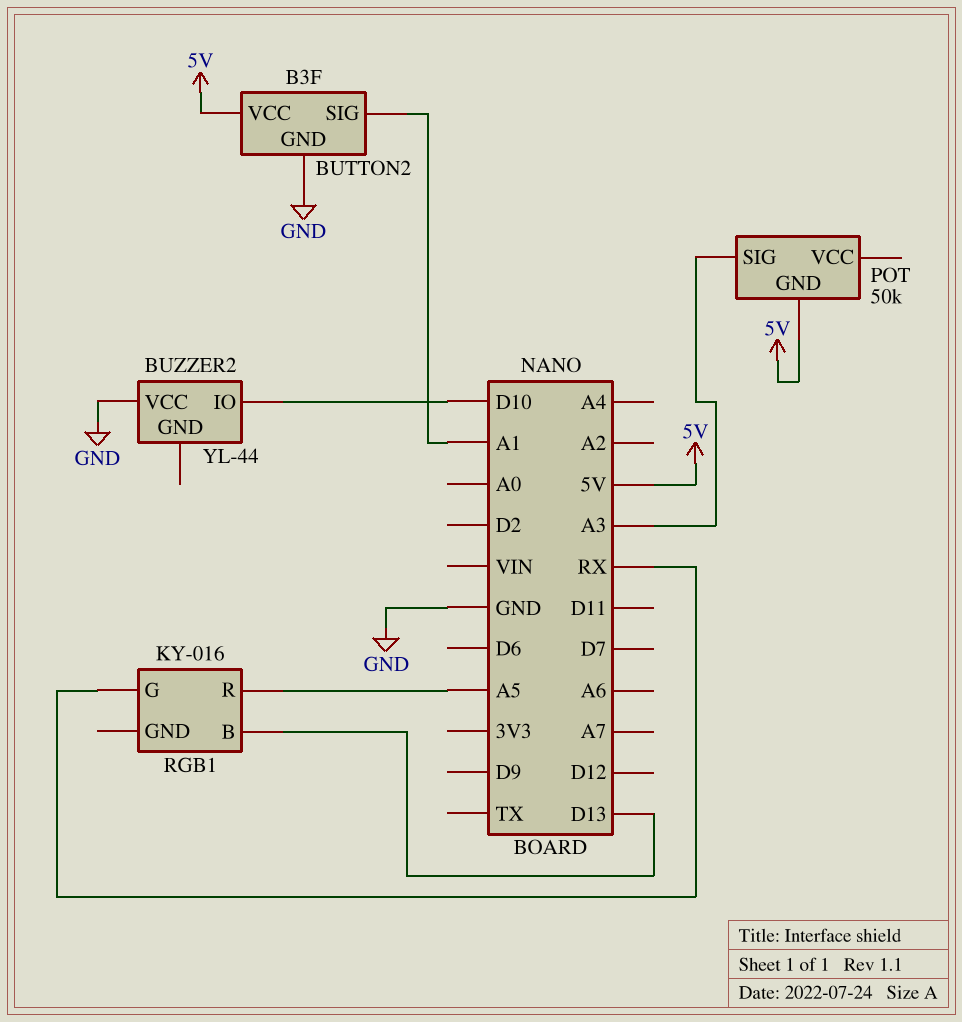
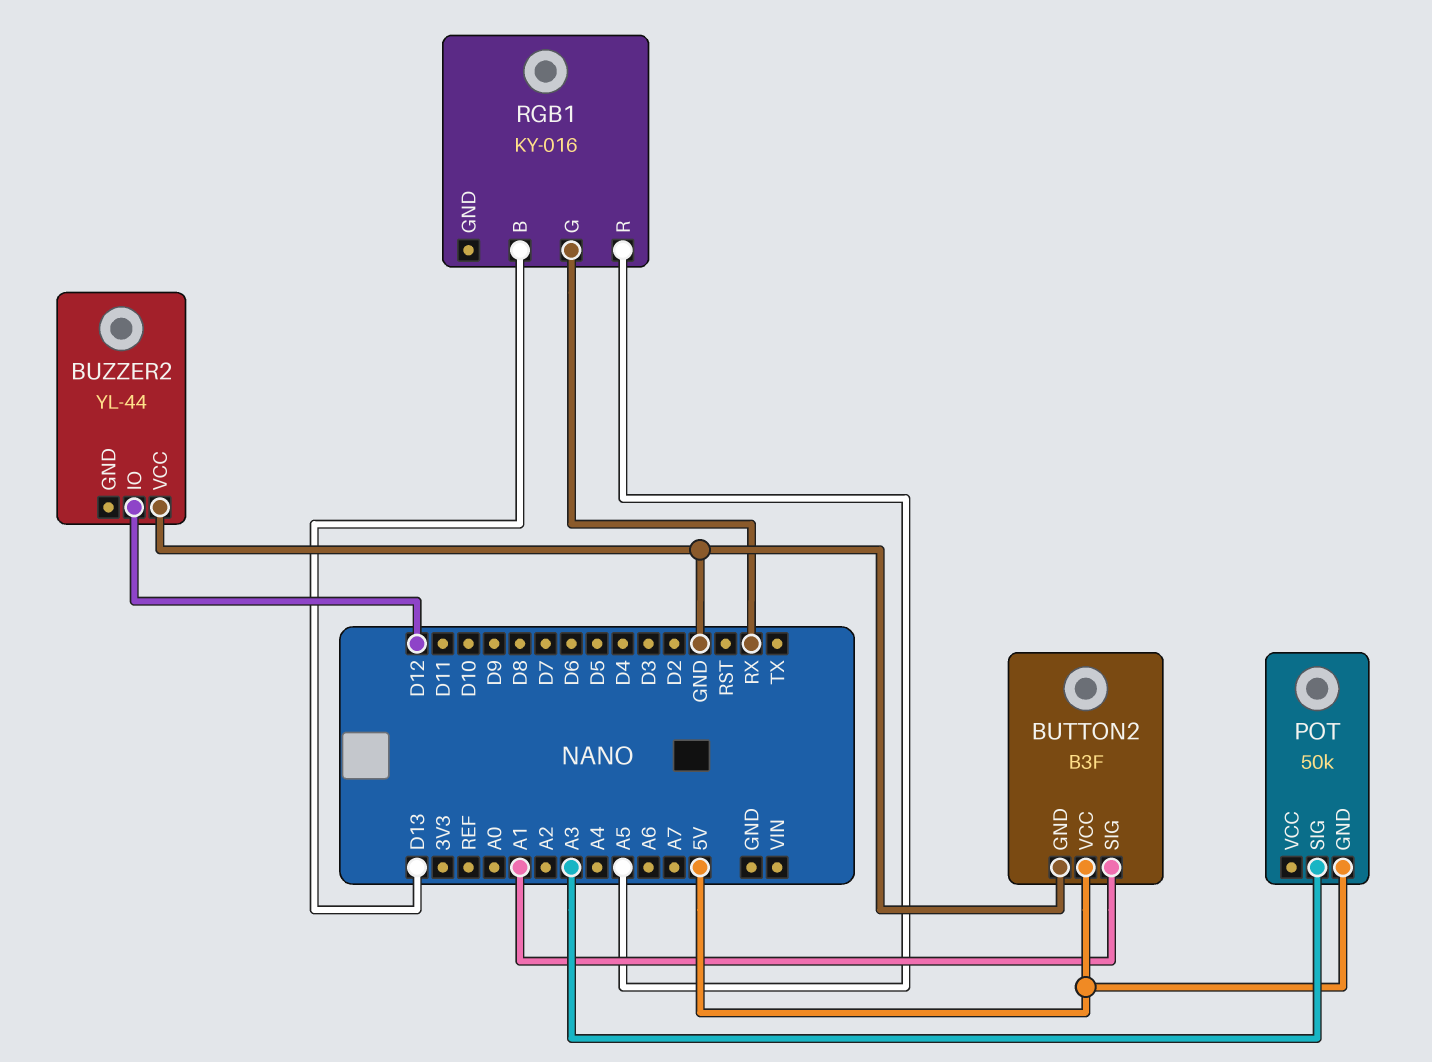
BUZZER2 pin IO: D10 -> D12

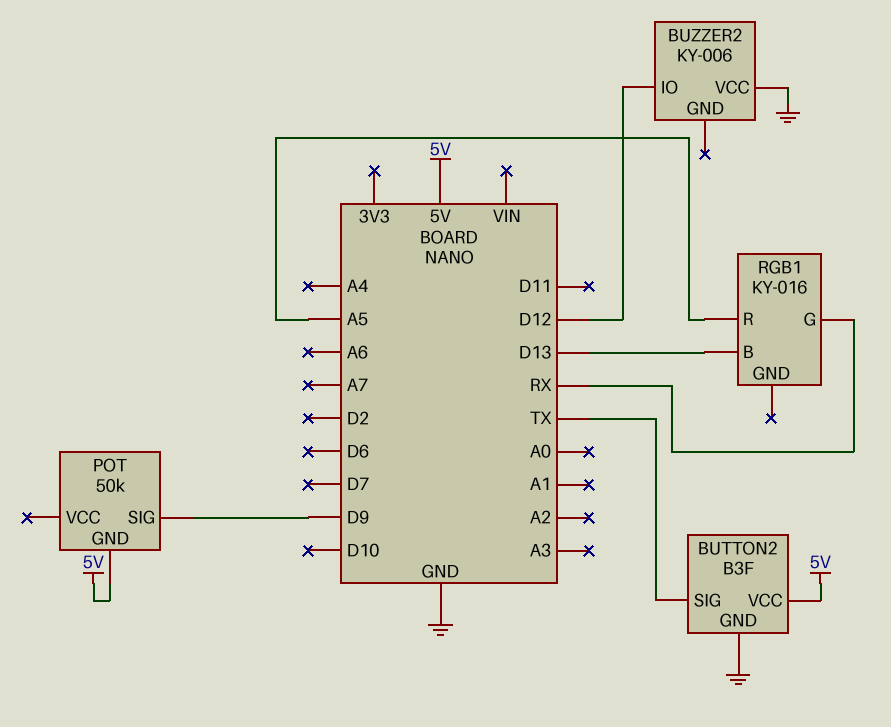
BUTTON2 pin SIG: A1 -> TX
BUZZER2: YL-44 -> KY-006
POT pin SIG: A3 -> D9

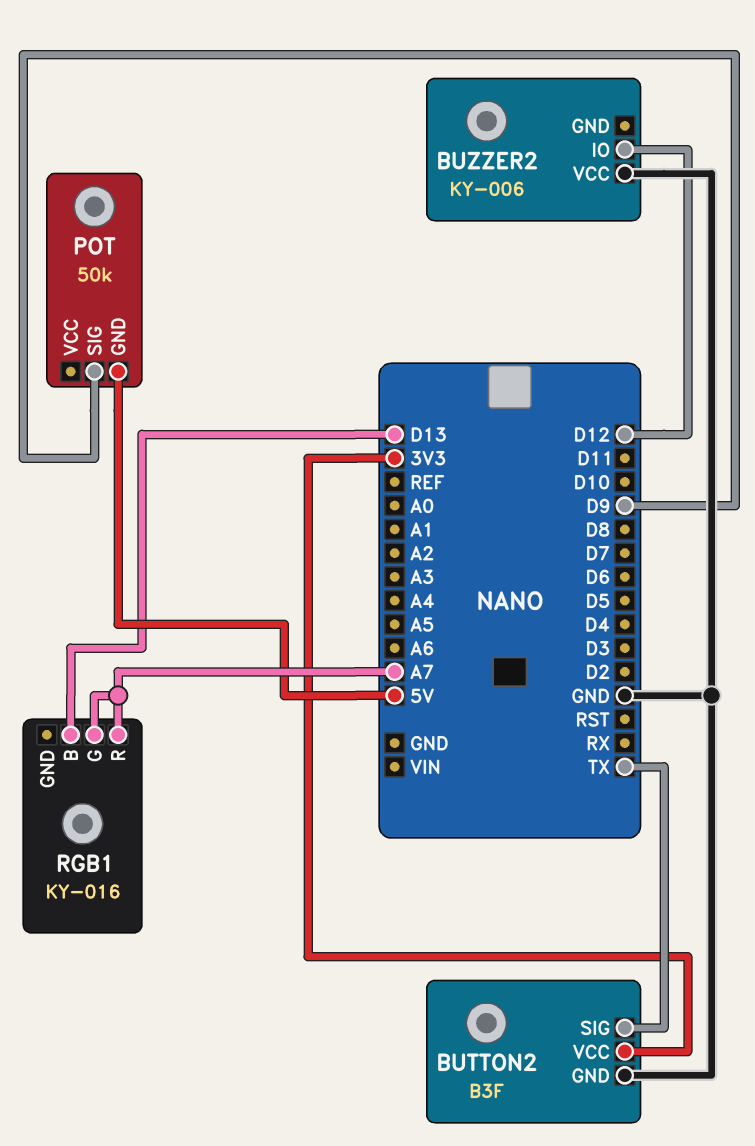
BUTTON2 pin VCC: 5V -> 3V3
RGB1 pin G: RX -> A7
RGB1 pin R: A5 -> A7

